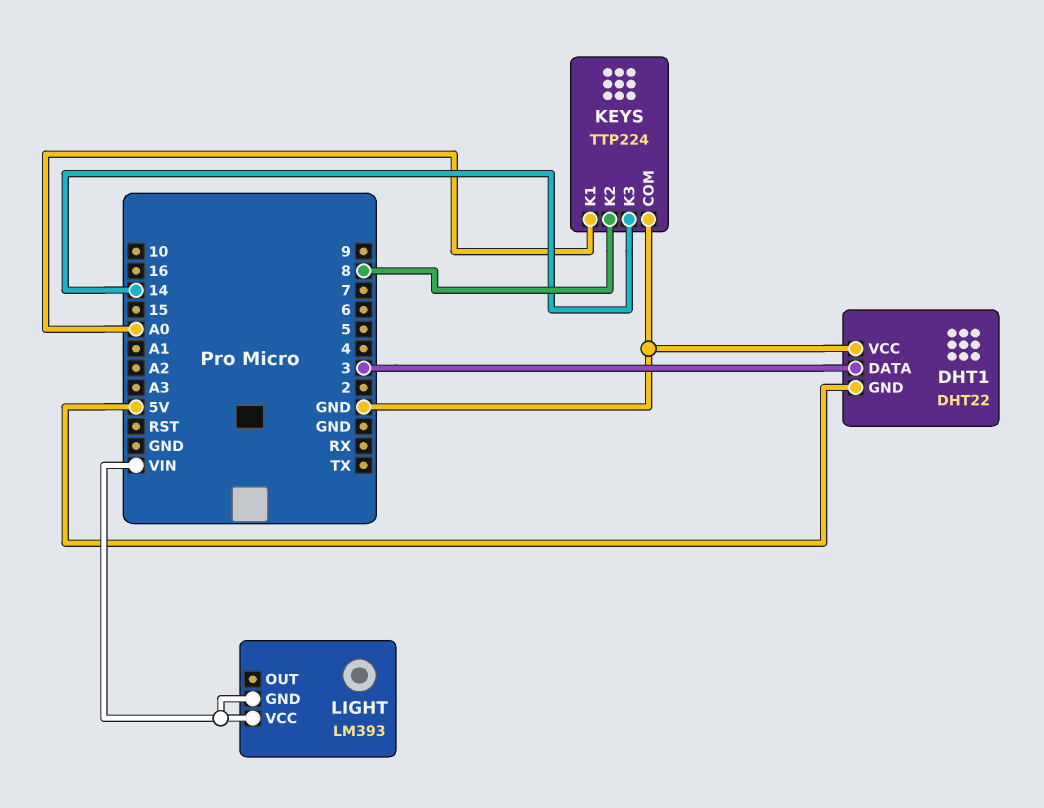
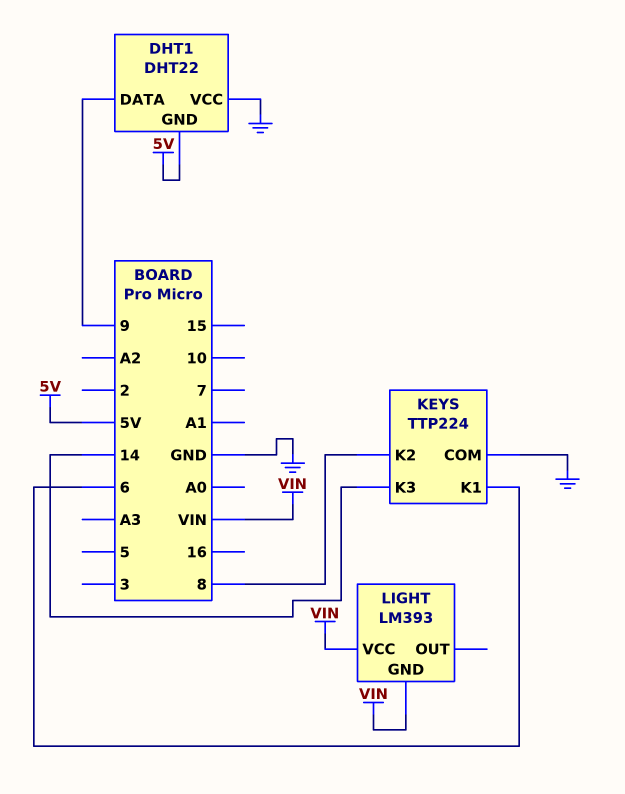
DHT1 pin DATA: 3 -> 9
KEYS pin K1: A0 -> 6

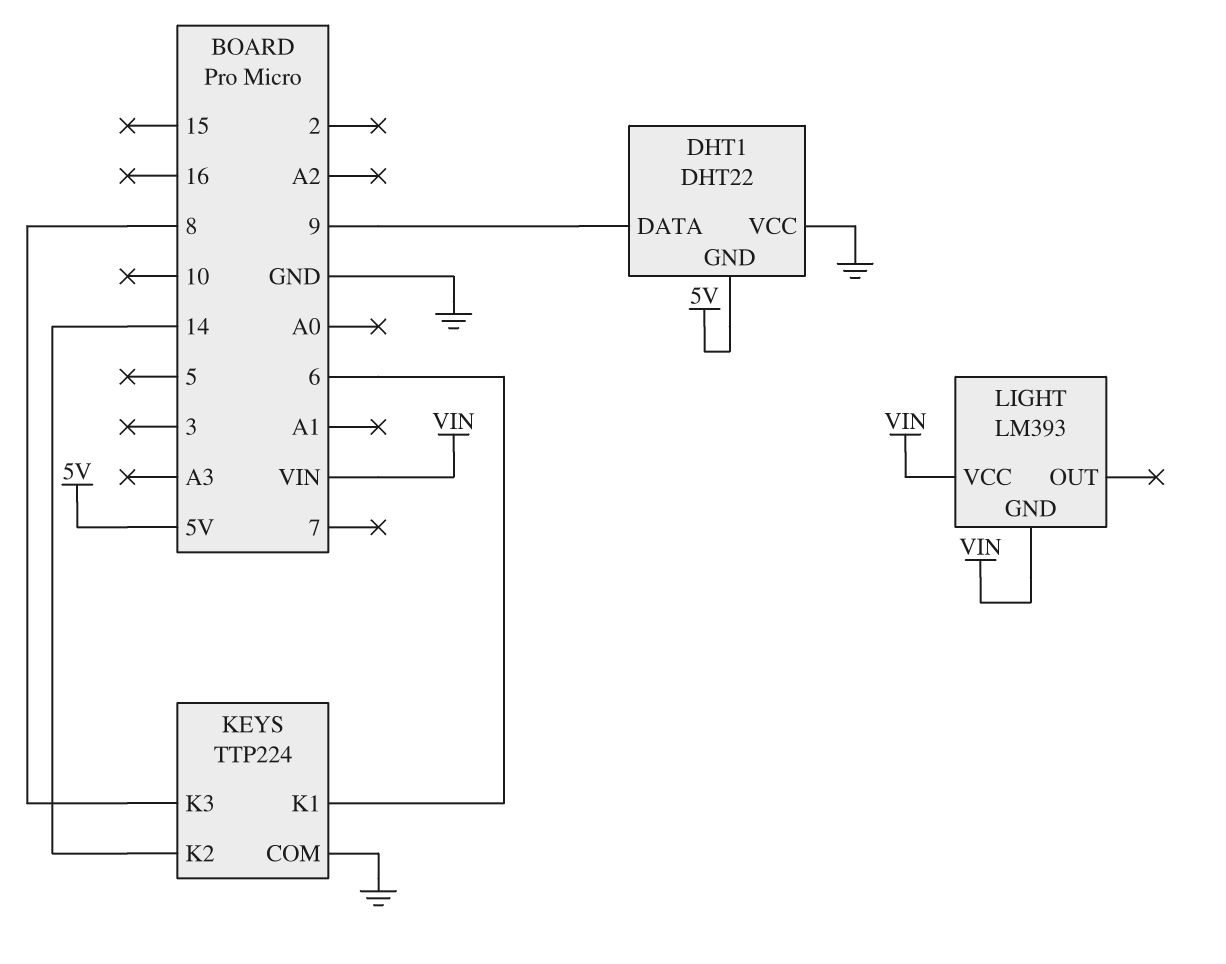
KEYS pin K2: 8 -> 14
KEYS pin K3: 14 -> 8

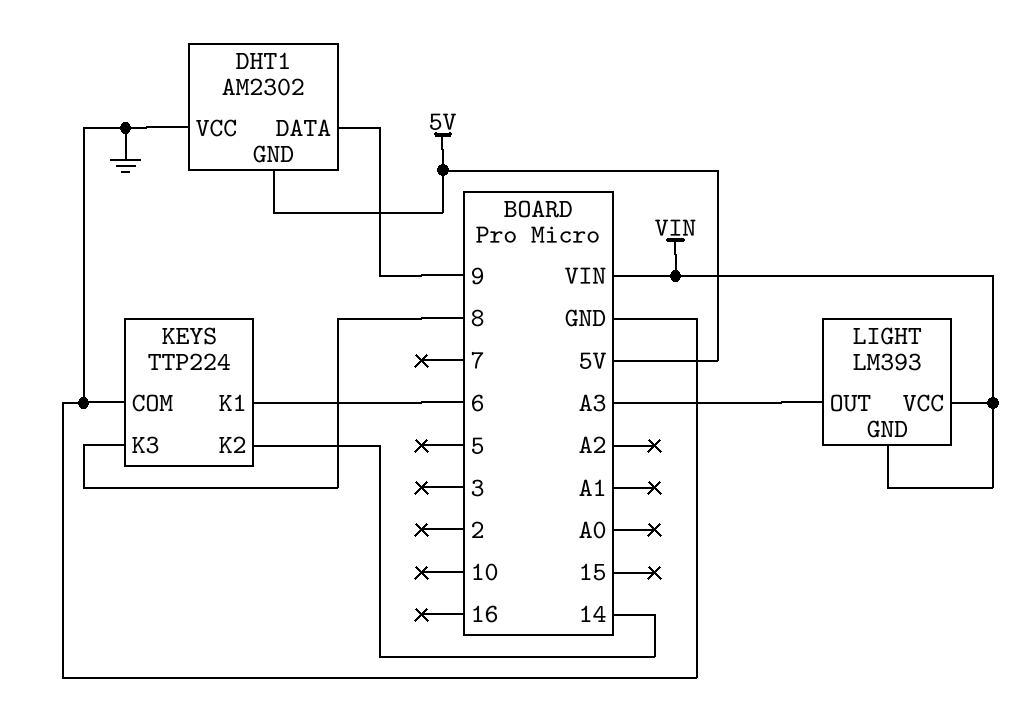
DHT1: DHT22 -> AM2302
LIGHT pin OUT: none -> A3

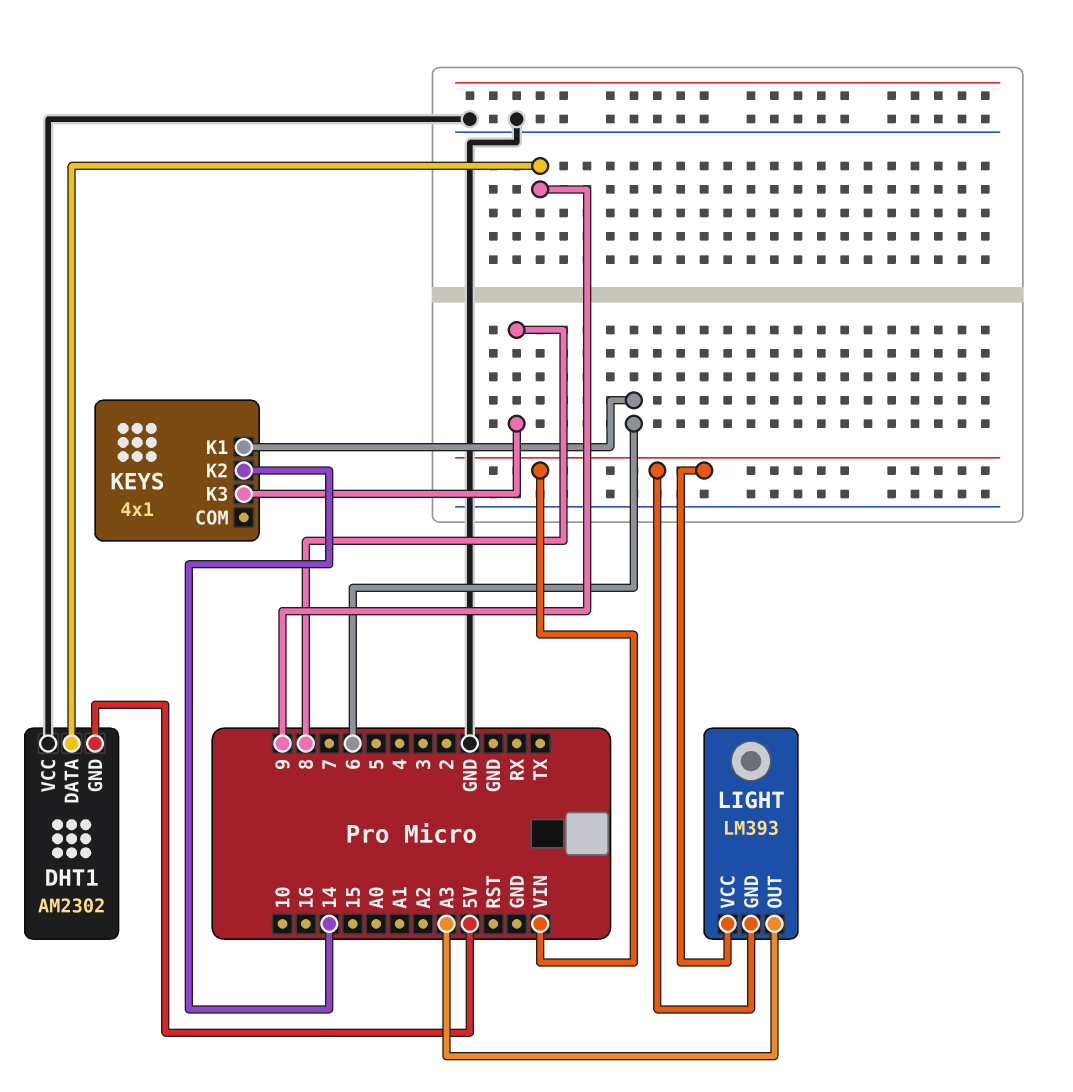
KEYS: TTP224 -> 4x1
KEYS pin COM: GND -> none

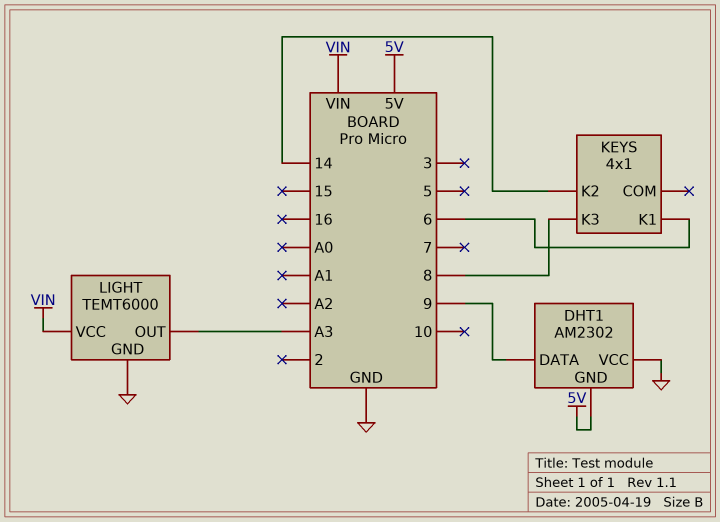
LIGHT: LM393 -> TEMT6000
LIGHT pin GND: VIN -> GND

